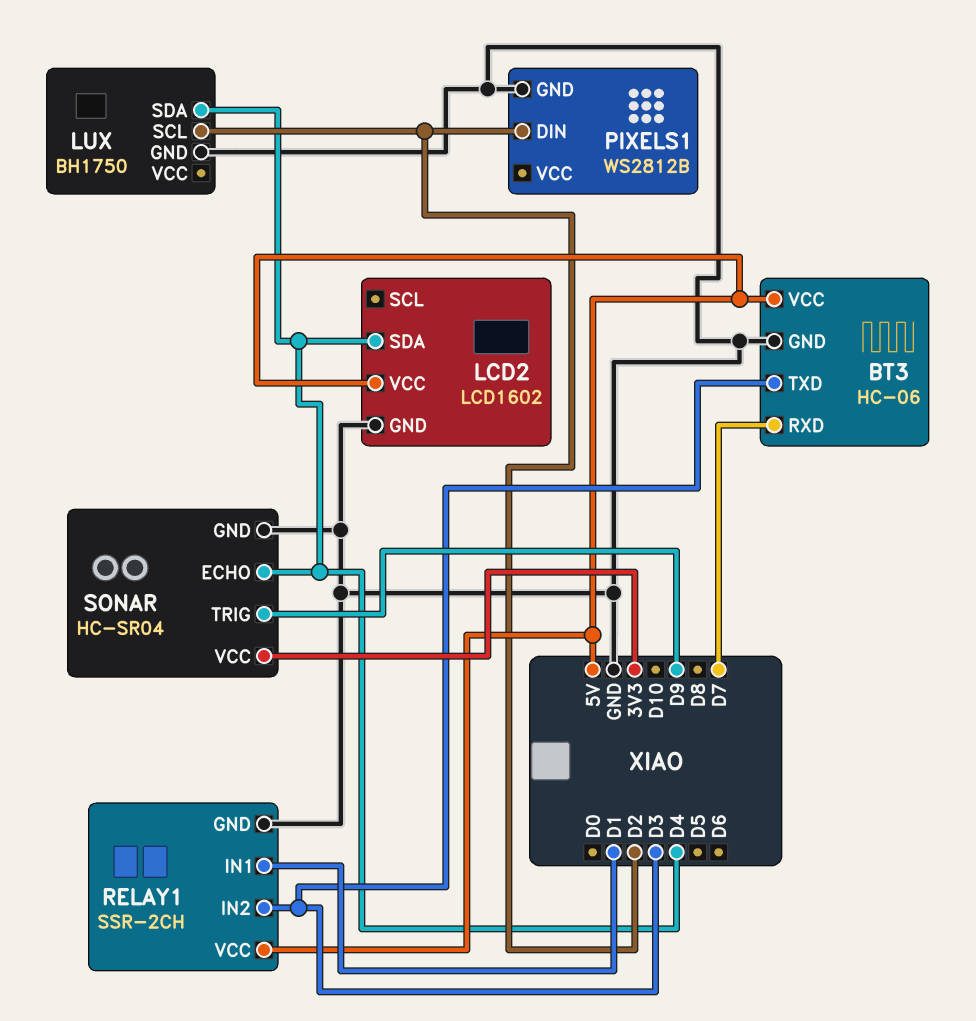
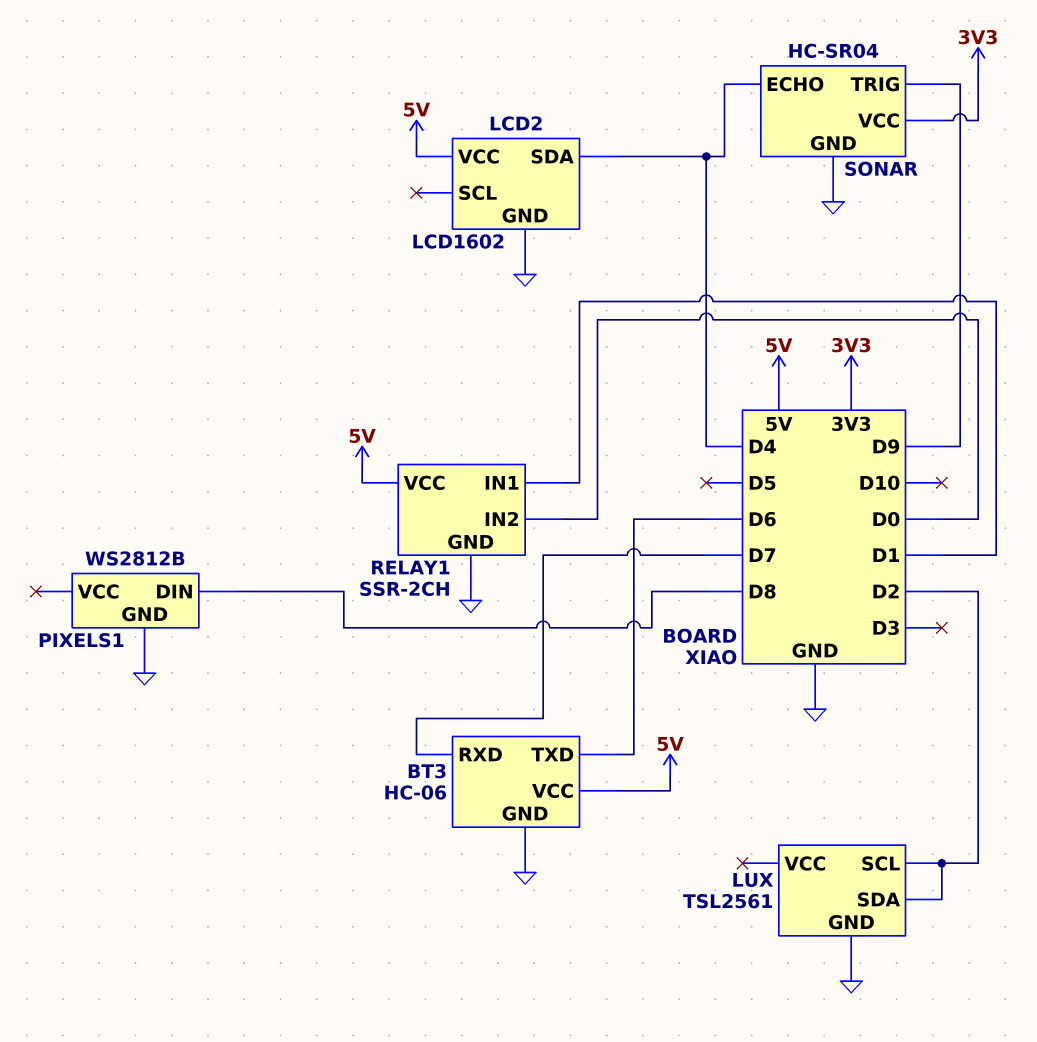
BT3 pin TXD: D3 -> D6
LUX: BH1750 -> TSL2561
LUX pin SDA: D4 -> D2
PIXELS1 pin DIN: D2 -> D8
RELAY1 pin IN2: D3 -> D0

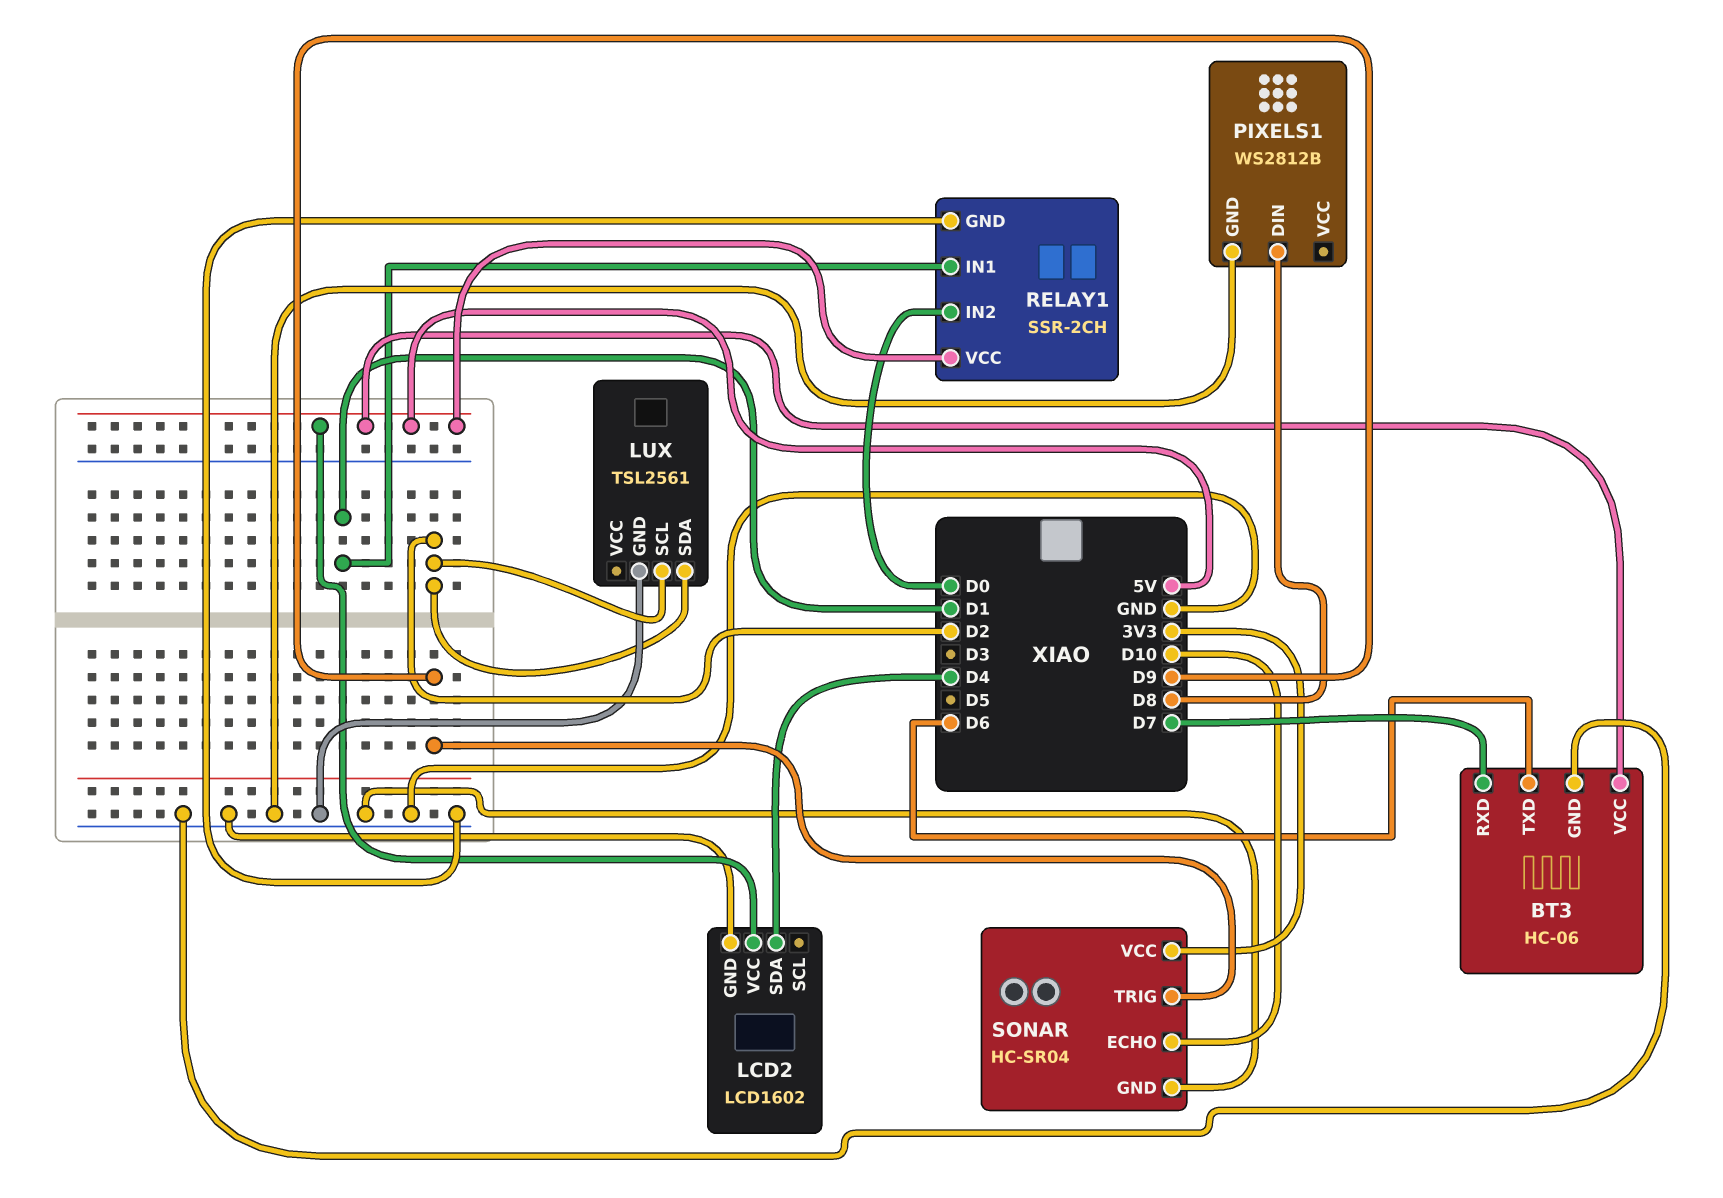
SONAR pin ECHO: D4 -> D10

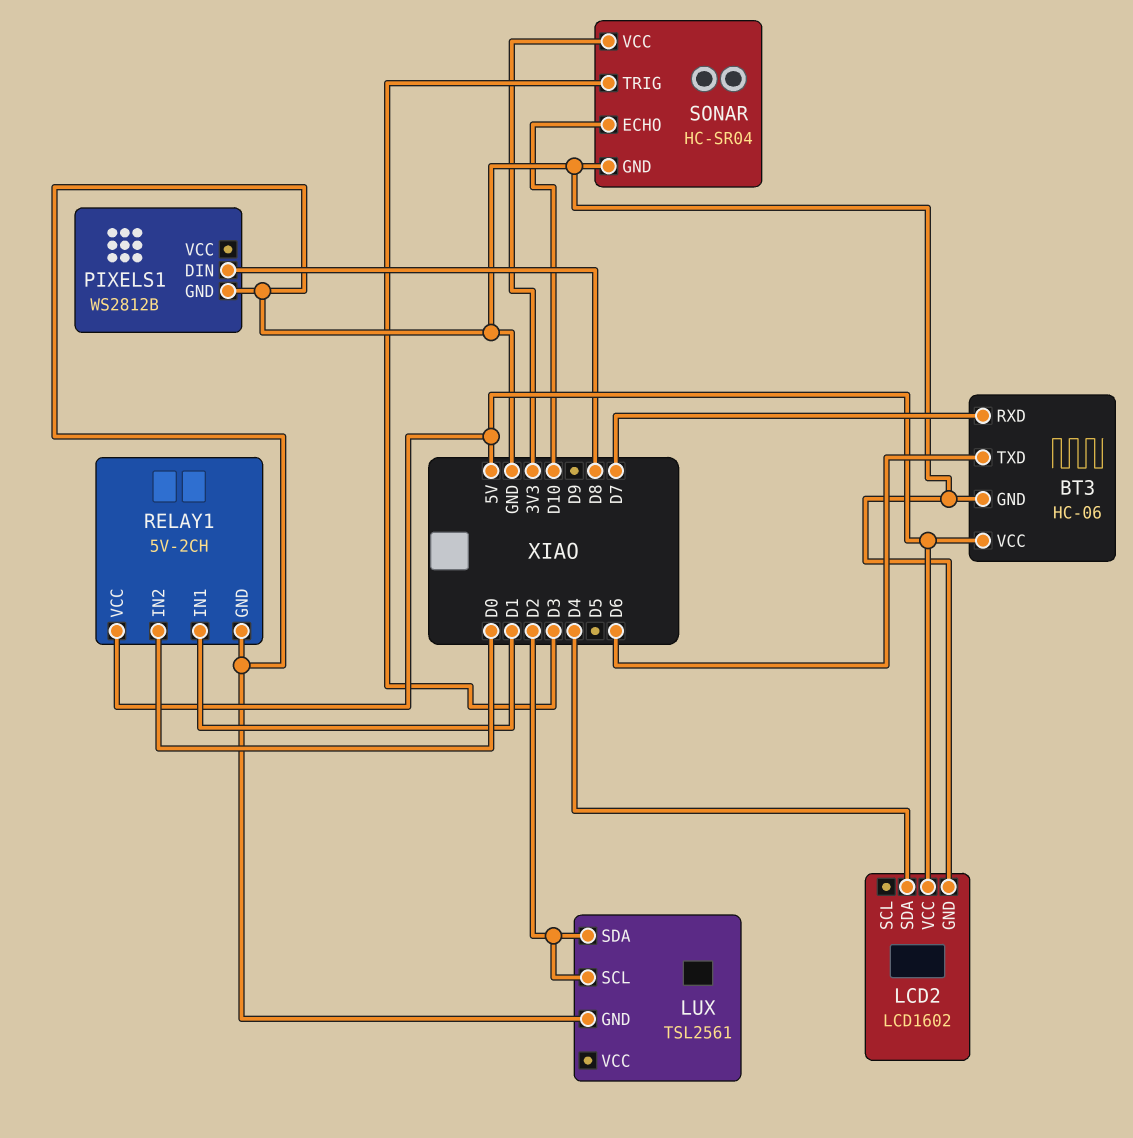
RELAY1: SSR-2CH -> 5V-2CH
SONAR pin TRIG: D9 -> D3

